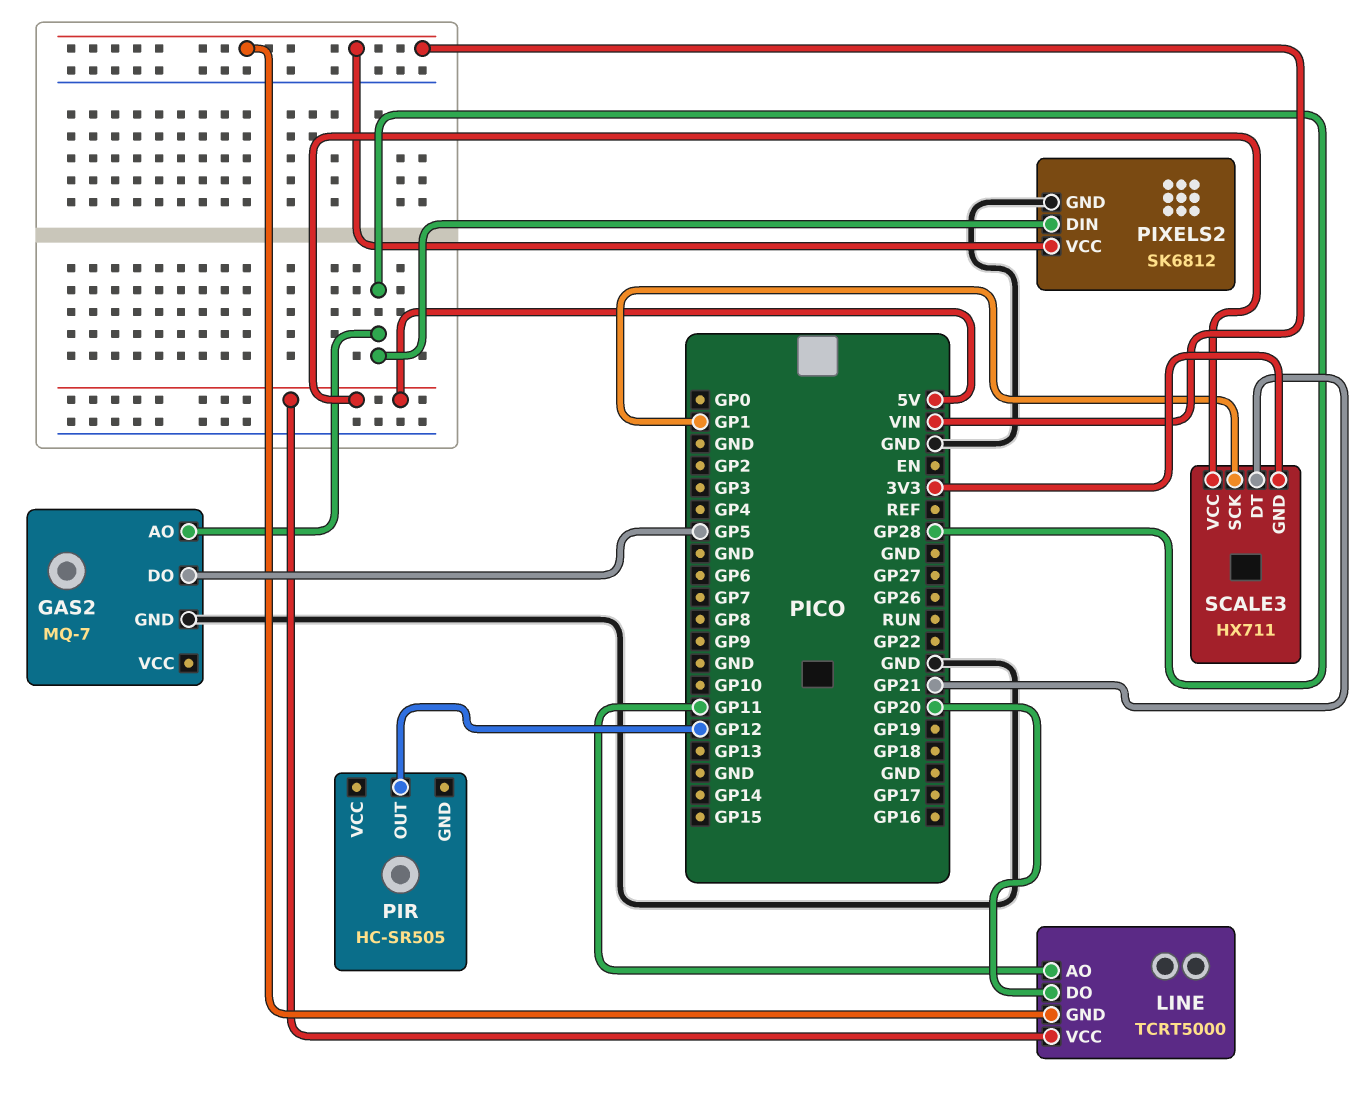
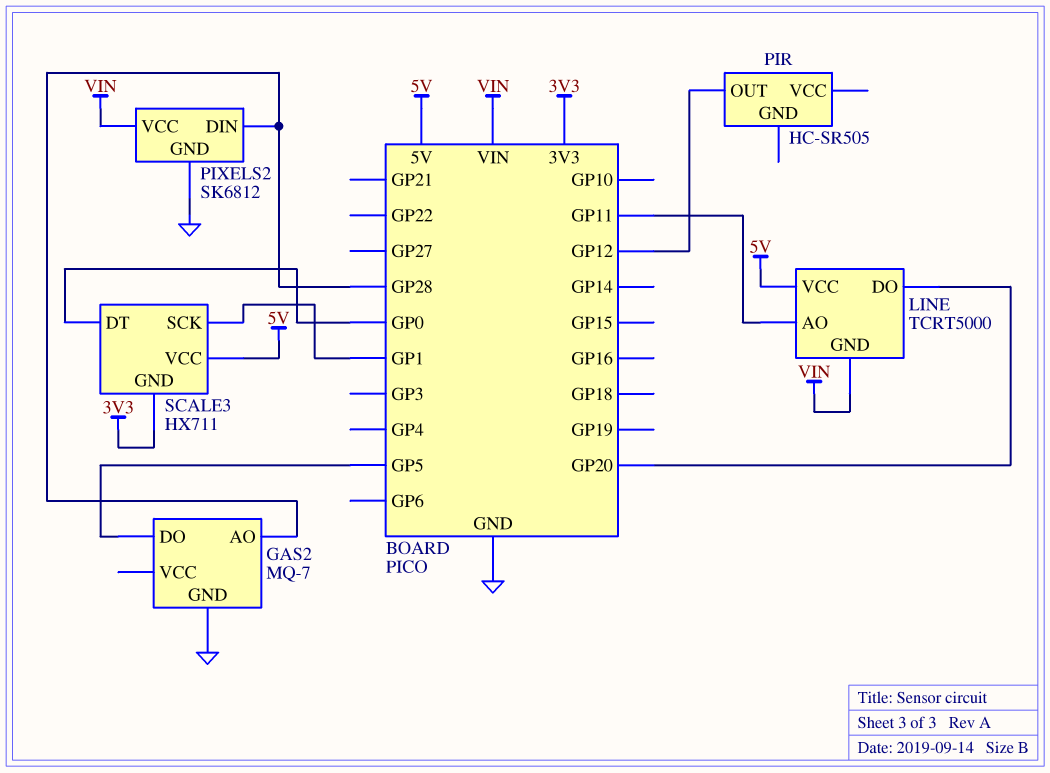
SCALE3 pin DT: GP21 -> GP0

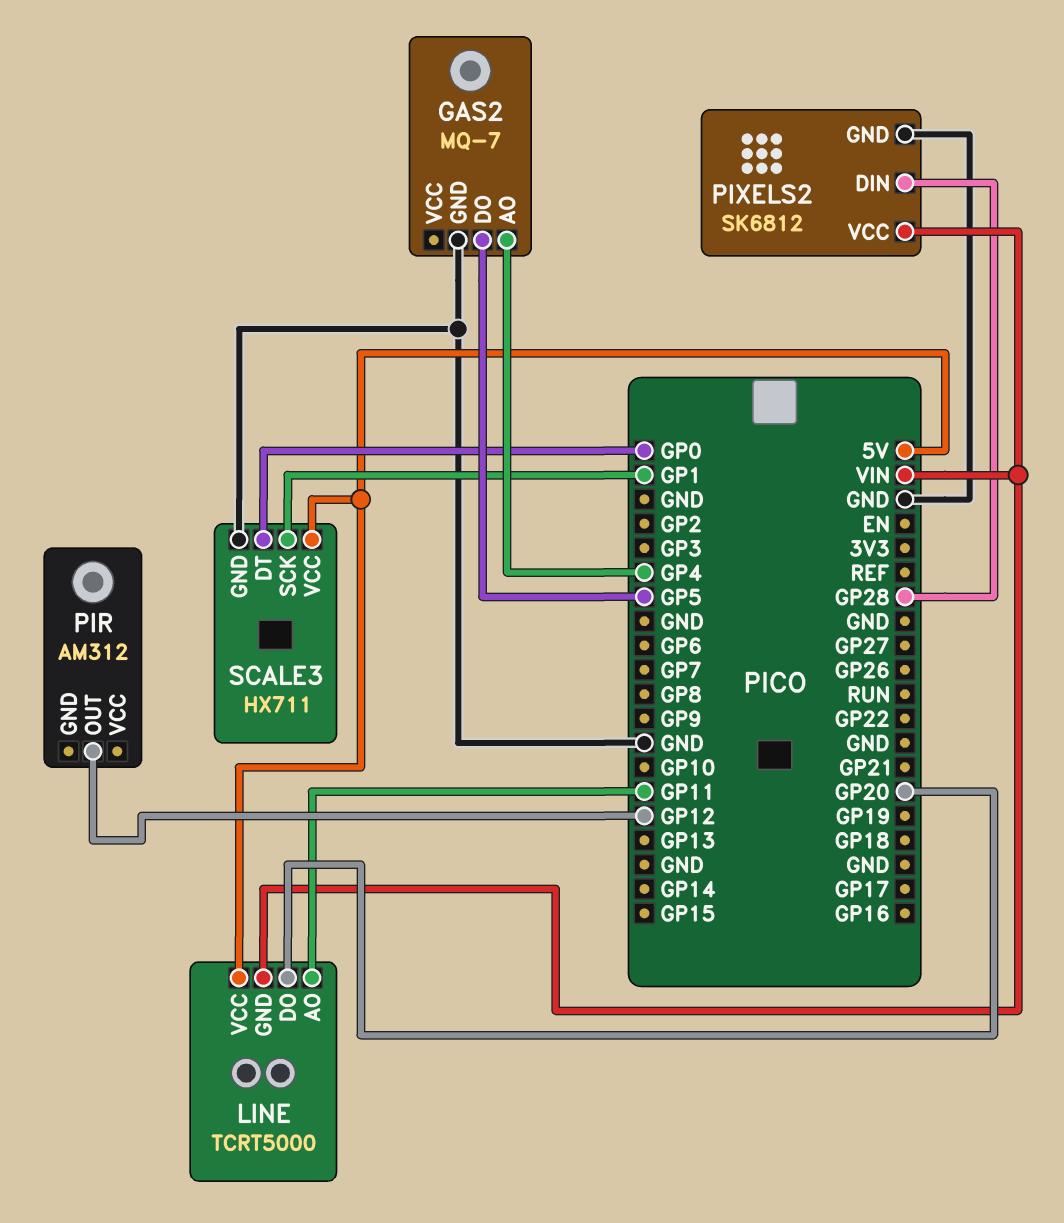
GAS2 pin AO: GP28 -> GP4
PIR: HC-SR505 -> AM312
SCALE3 pin GND: 3V3 -> GND

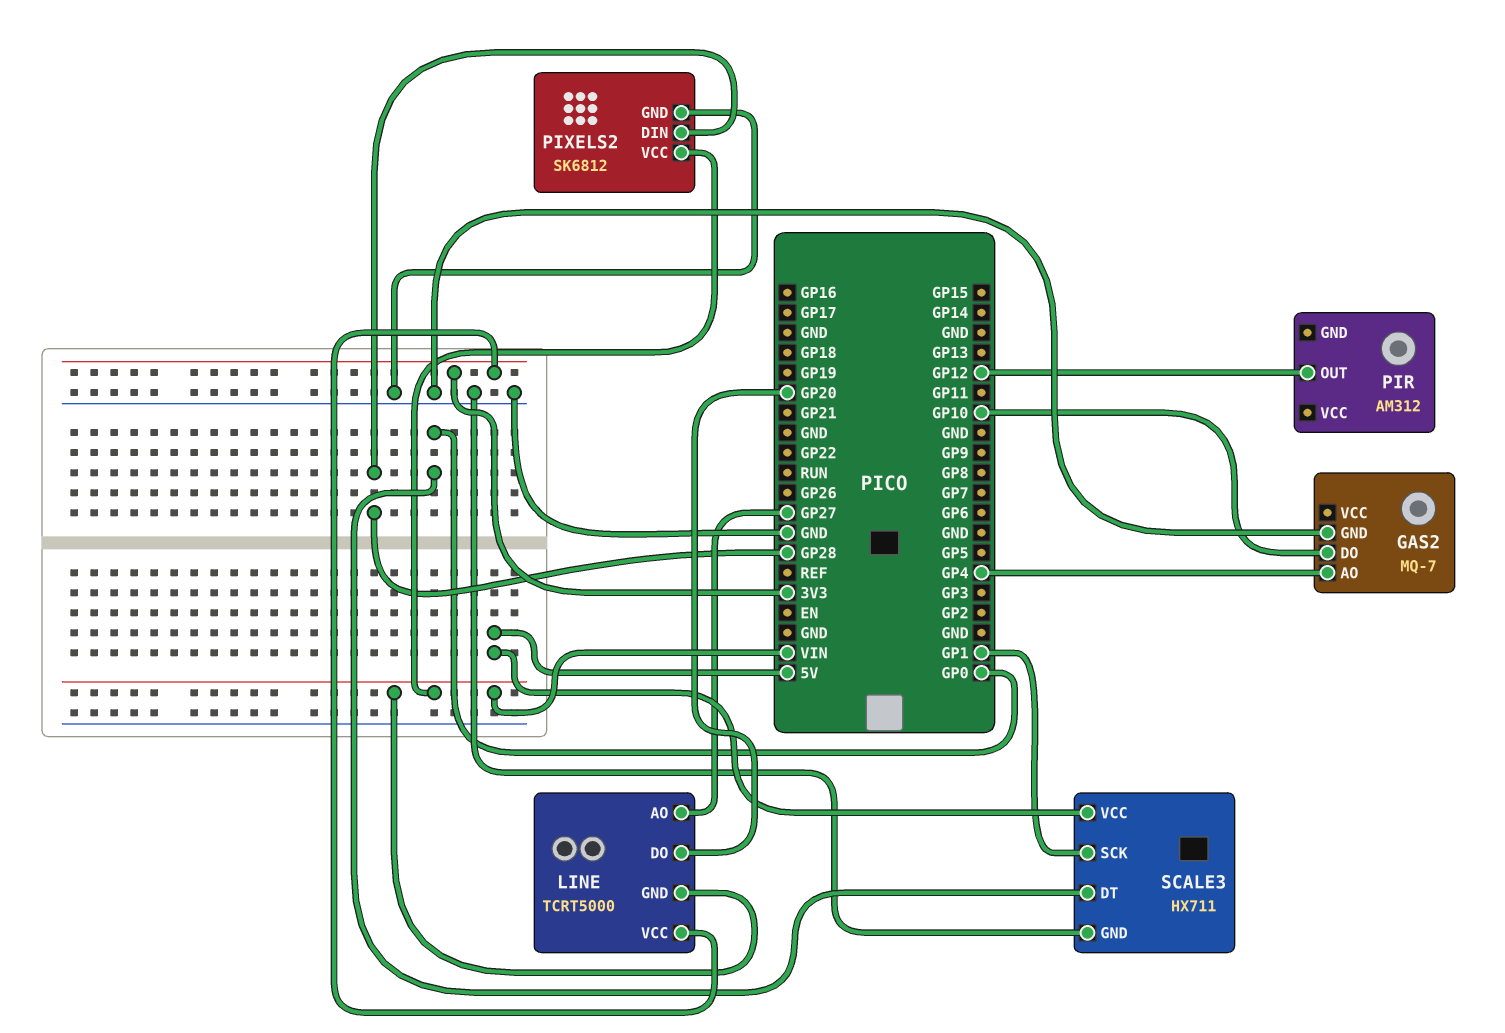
GAS2 pin DO: GP5 -> GP10
LINE pin AO: GP11 -> GP27
LINE pin VCC: 5V -> 3V3

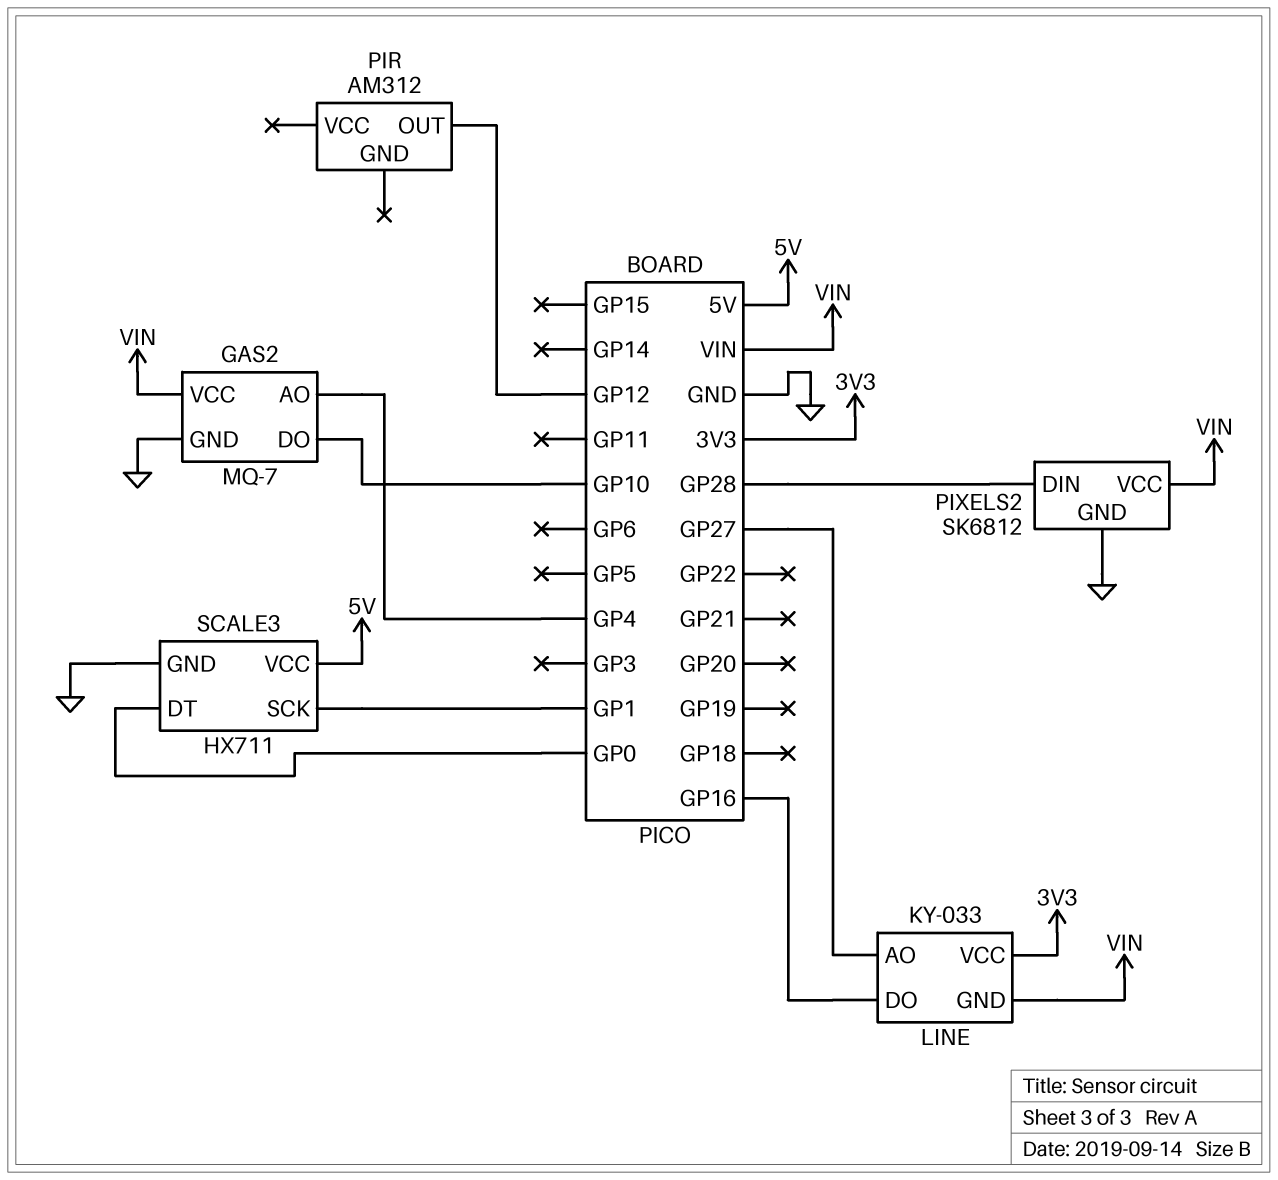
GAS2 pin VCC: none -> VIN
LINE: TCRT5000 -> KY-033
LINE pin DO: GP20 -> GP16

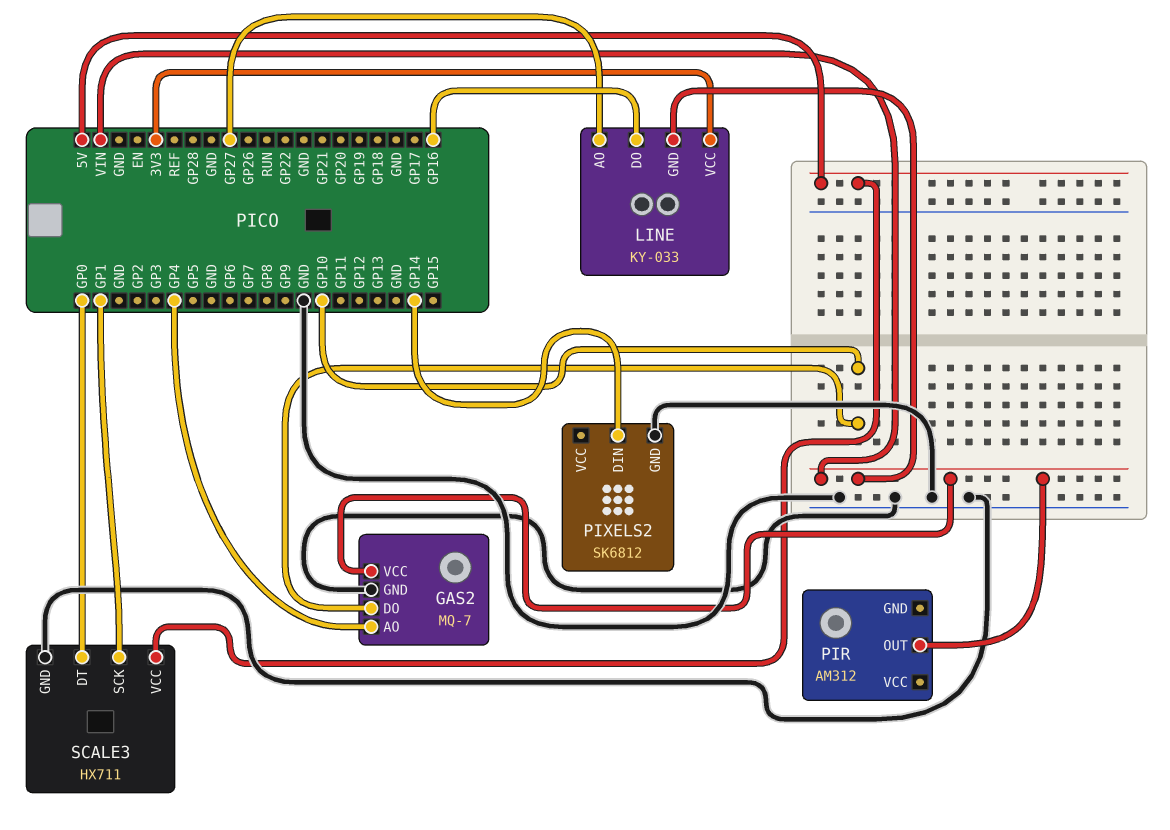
PIR pin OUT: GP12 -> VIN
PIXELS2 pin DIN: GP28 -> GP14
PIXELS2 pin VCC: VIN -> none

